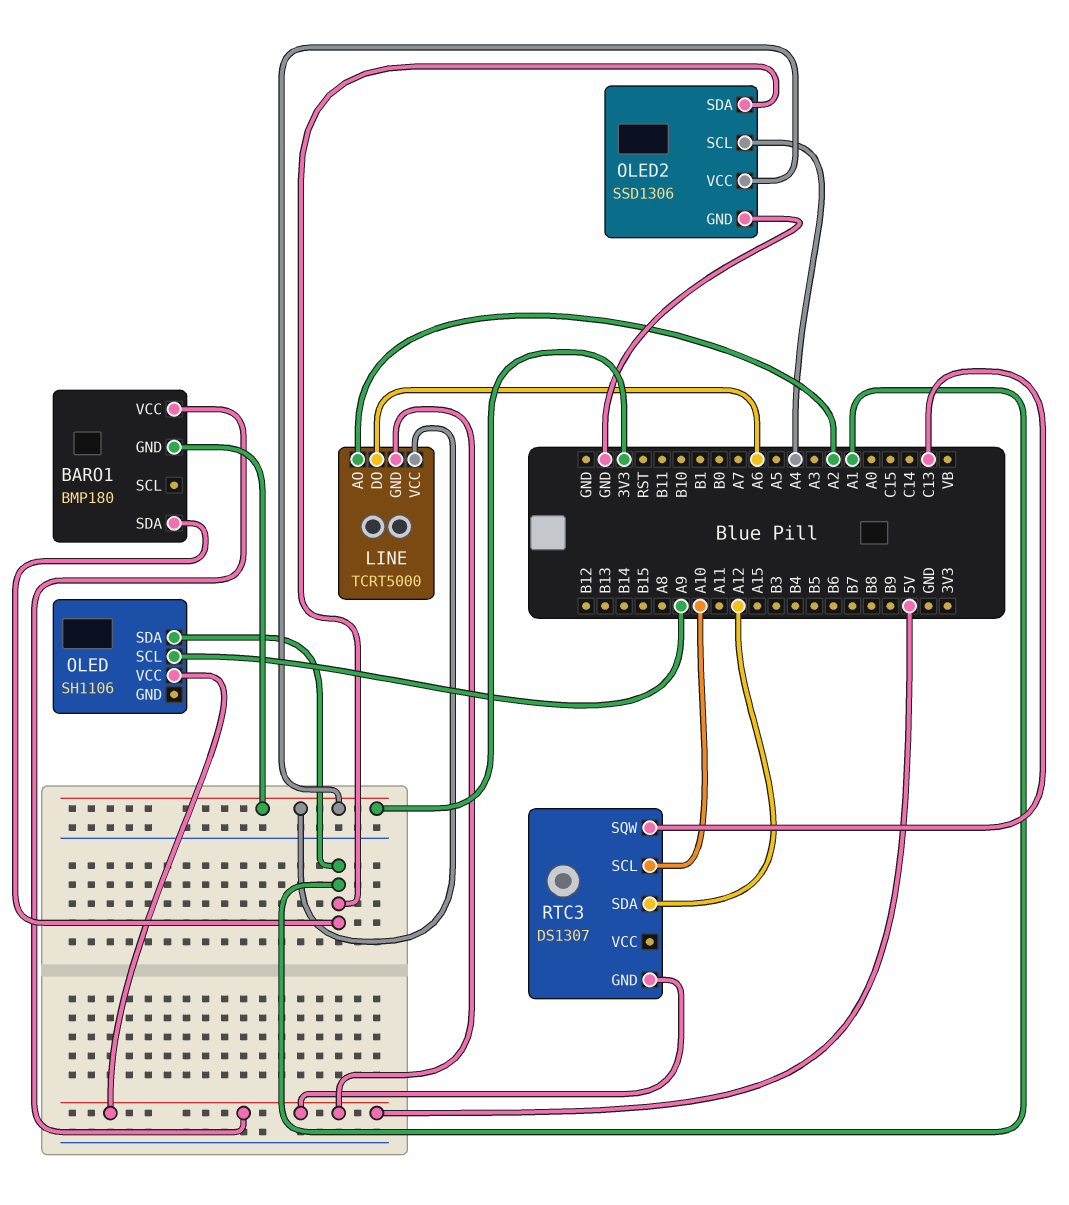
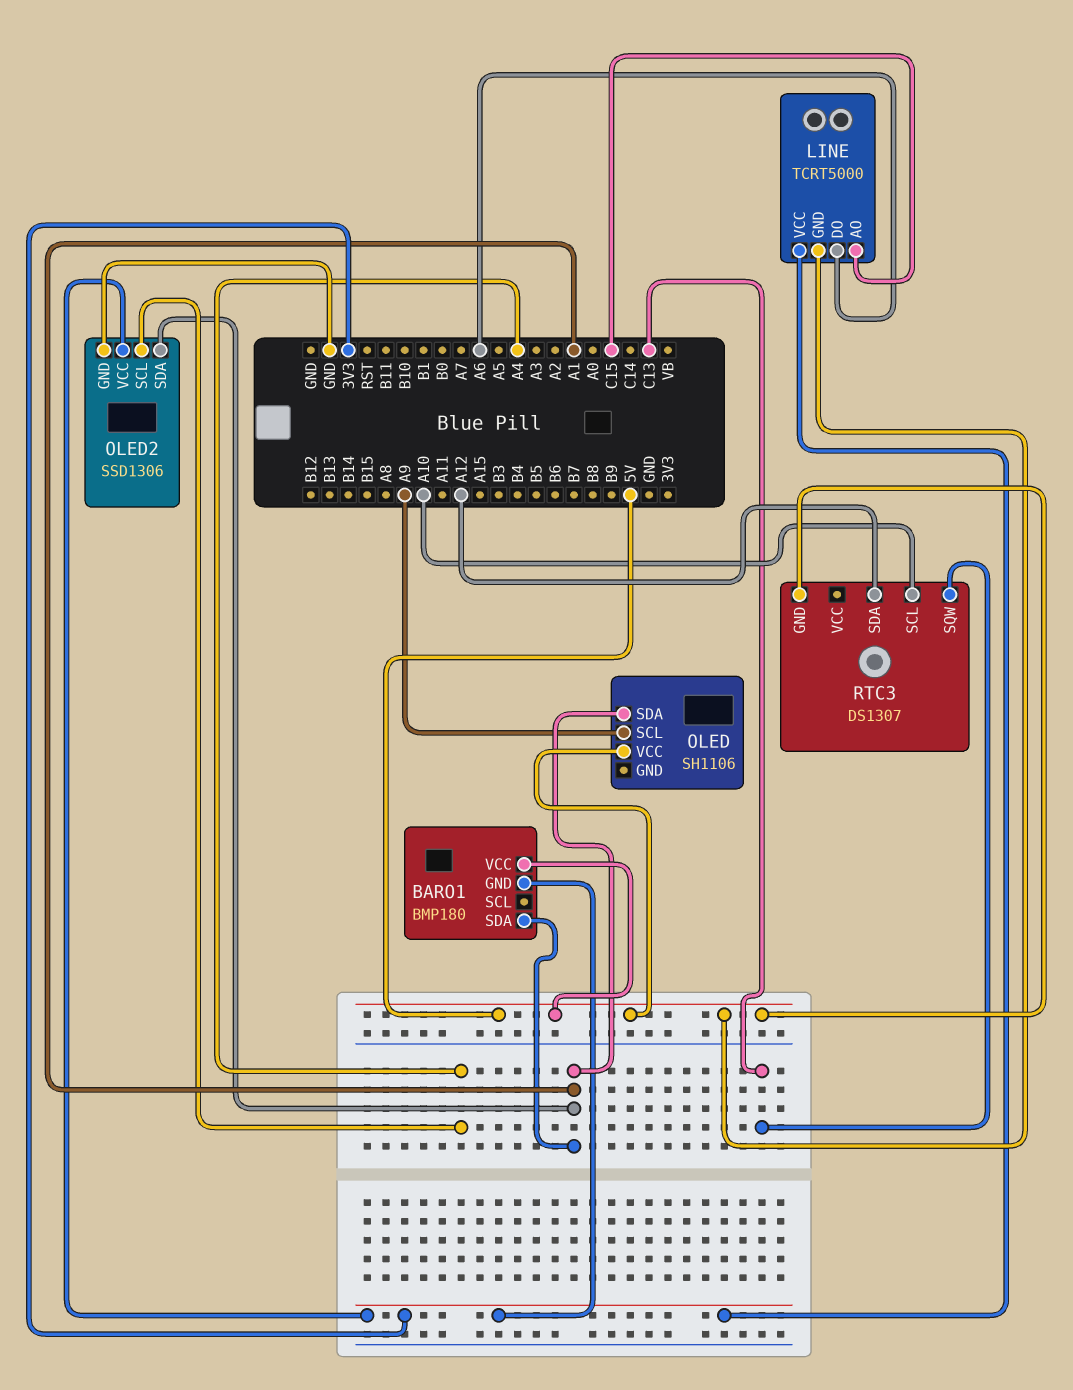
LINE pin AO: A2 -> C15

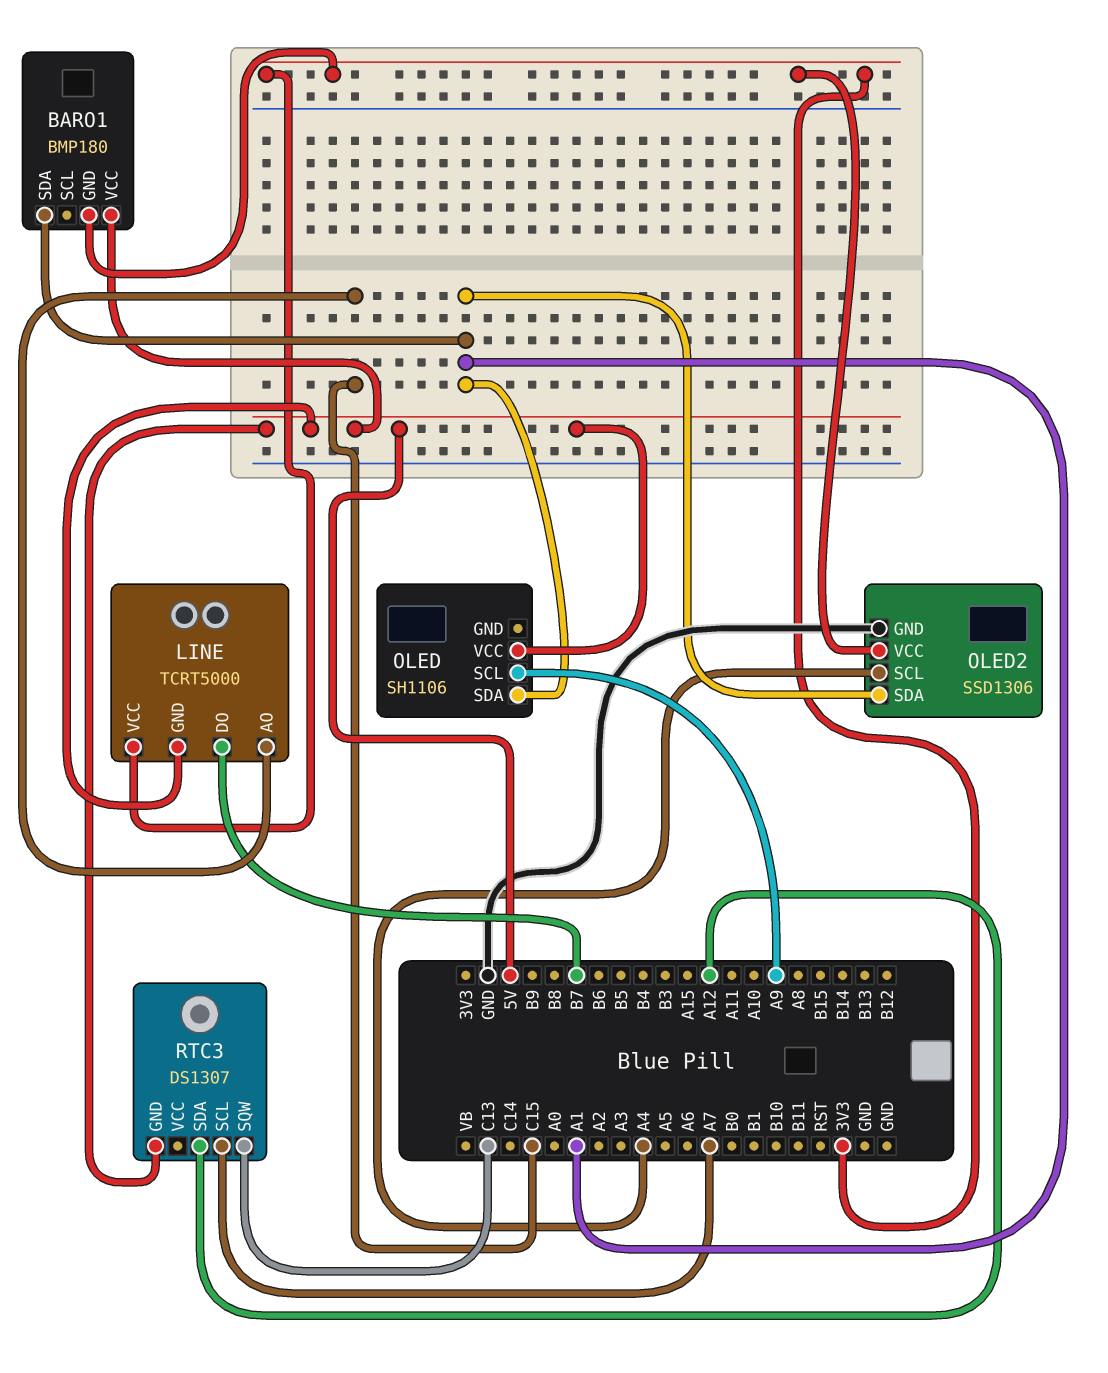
LINE pin DO: A6 -> B7
RTC3 pin SCL: A10 -> A7

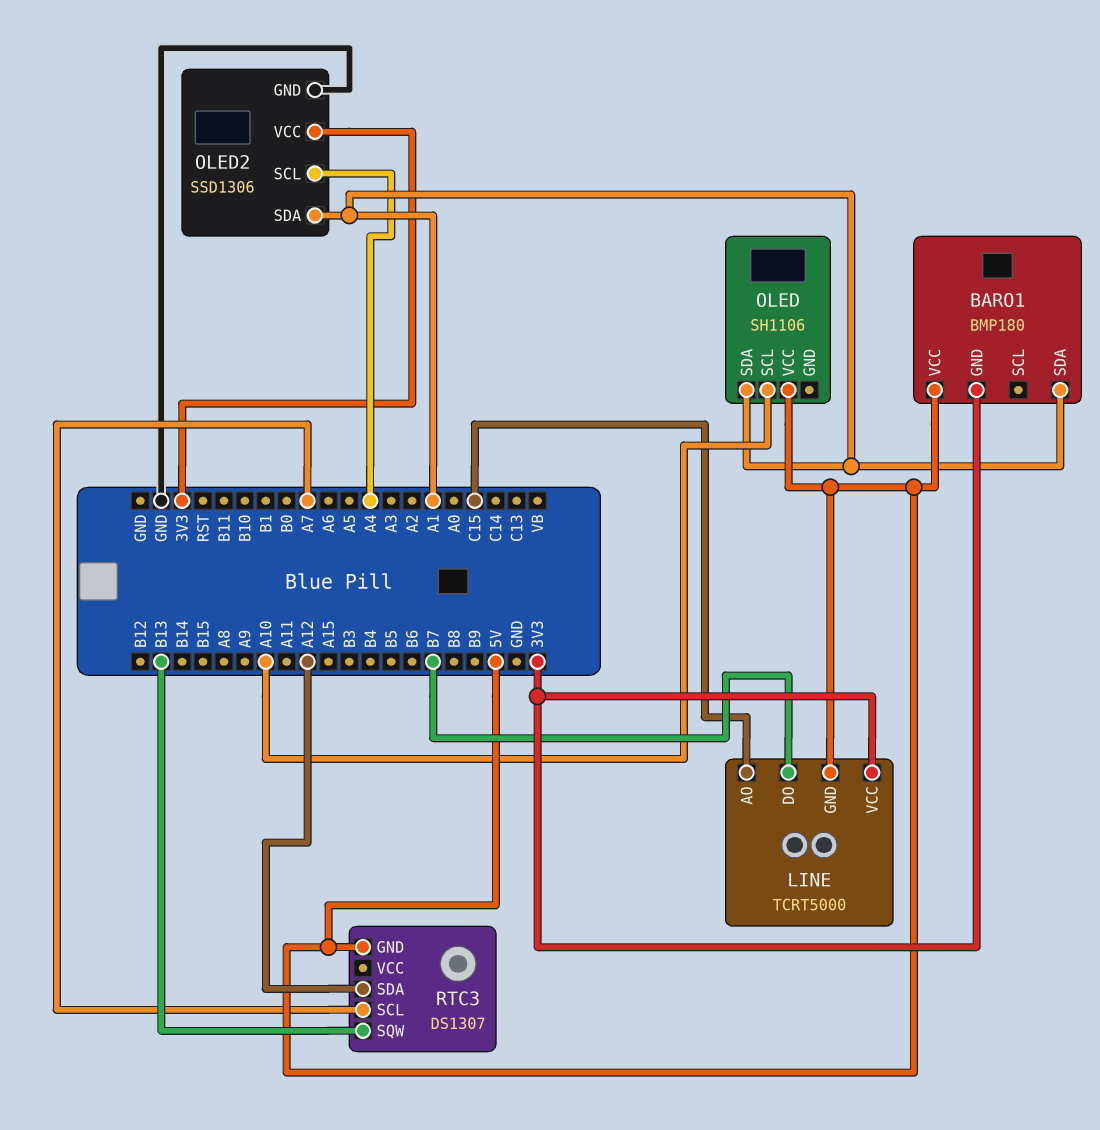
OLED pin SCL: A9 -> A10
RTC3 pin SQW: C13 -> B13

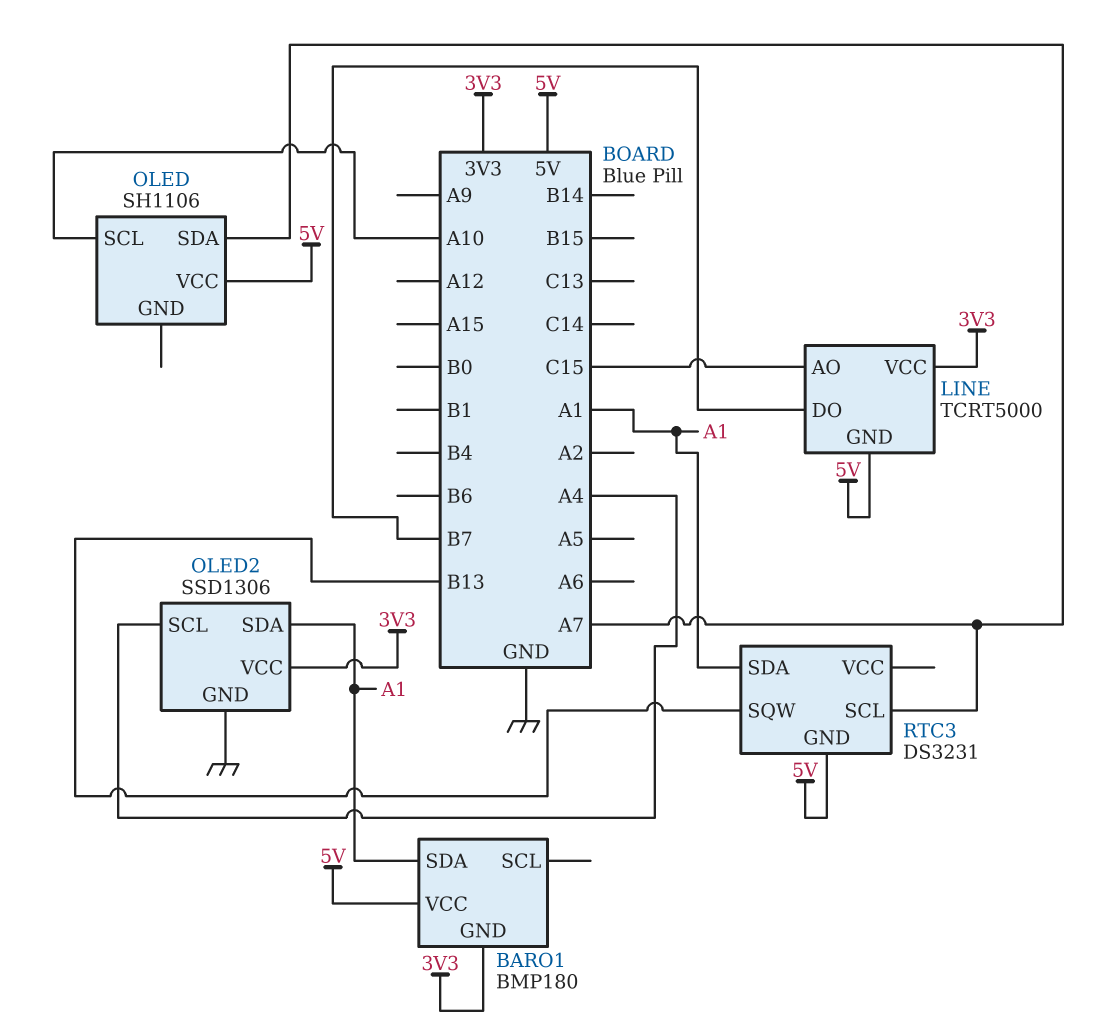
OLED pin SDA: A1 -> A7
RTC3: DS1307 -> DS3231
RTC3 pin SDA: A12 -> A1

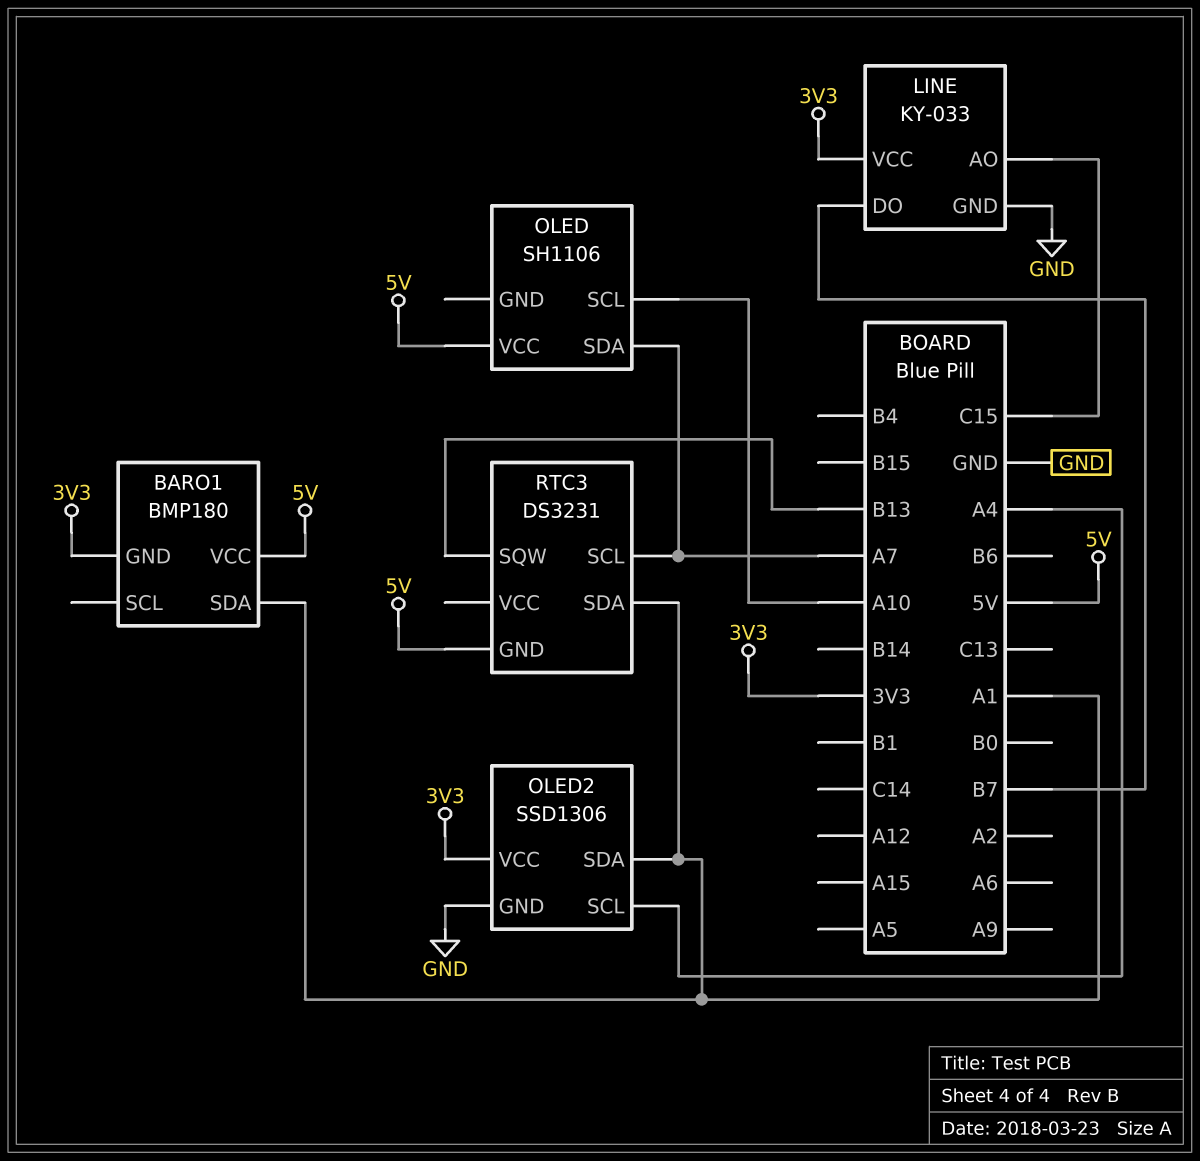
LINE: TCRT5000 -> KY-033
LINE pin GND: 5V -> GND

